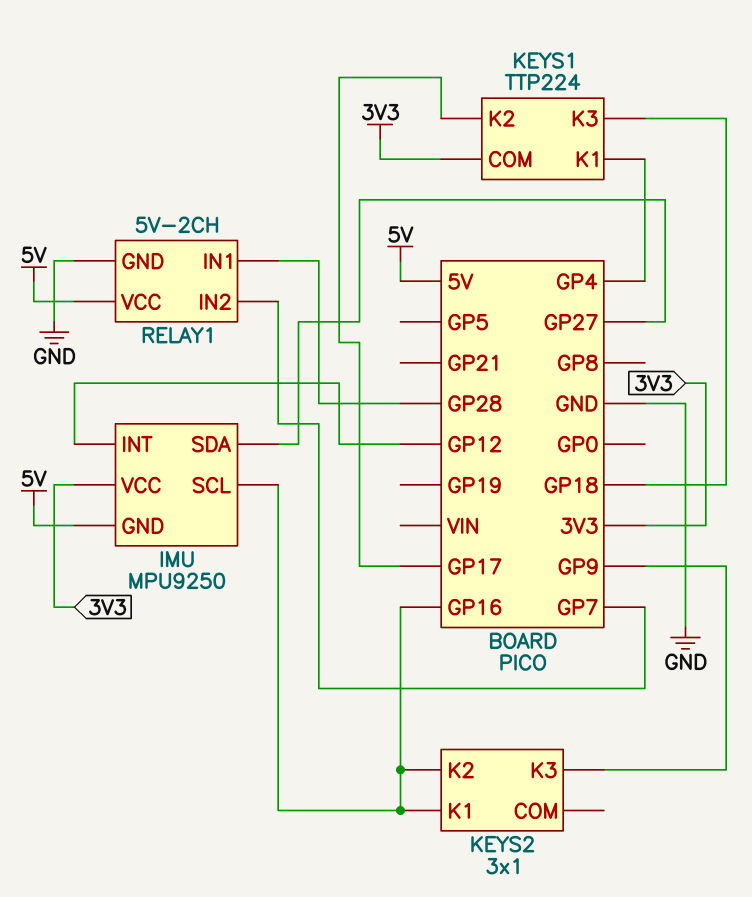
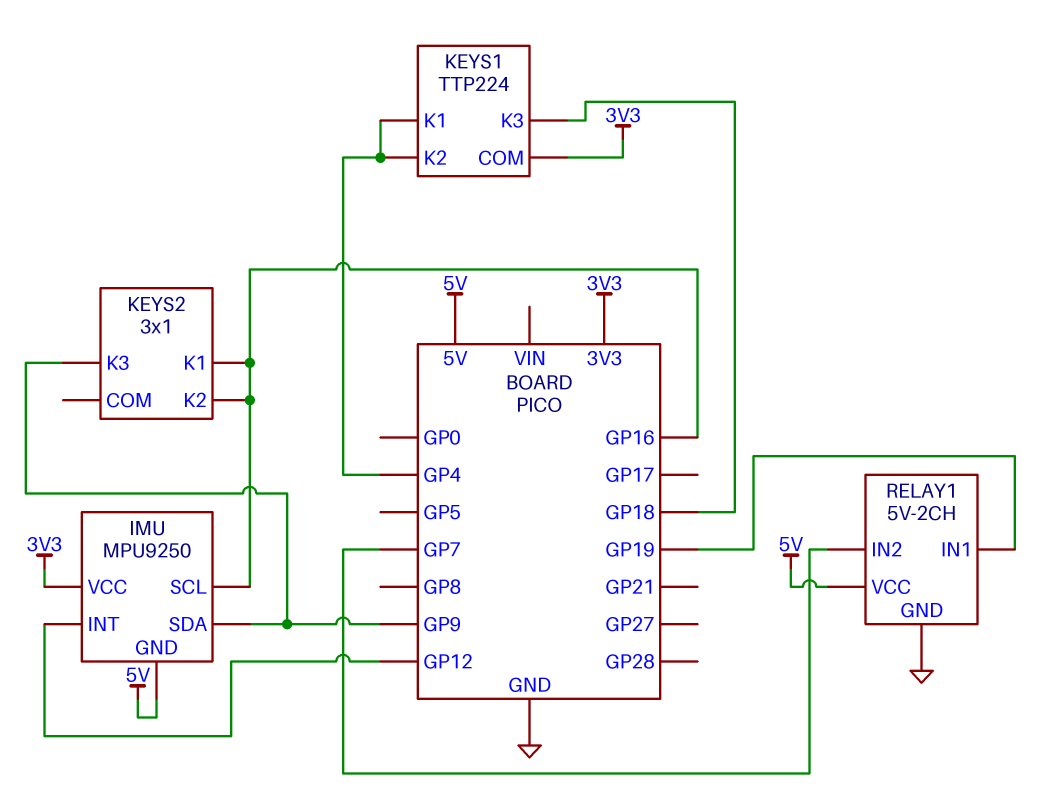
IMU pin SDA: GP27 -> GP9
KEYS1 pin K2: GP17 -> GP4
RELAY1 pin IN1: GP28 -> GP19

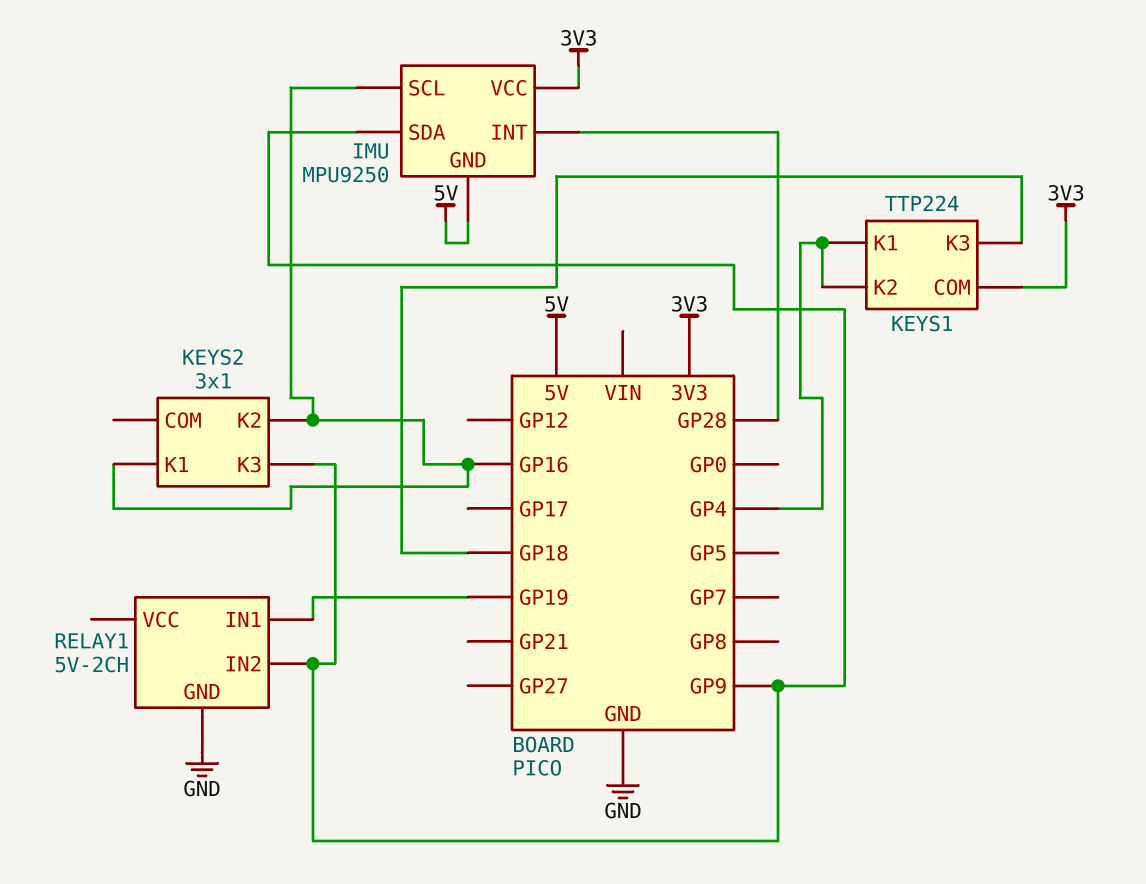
IMU pin INT: GP12 -> GP28
RELAY1 pin IN2: GP7 -> GP9
RELAY1 pin VCC: 5V -> none

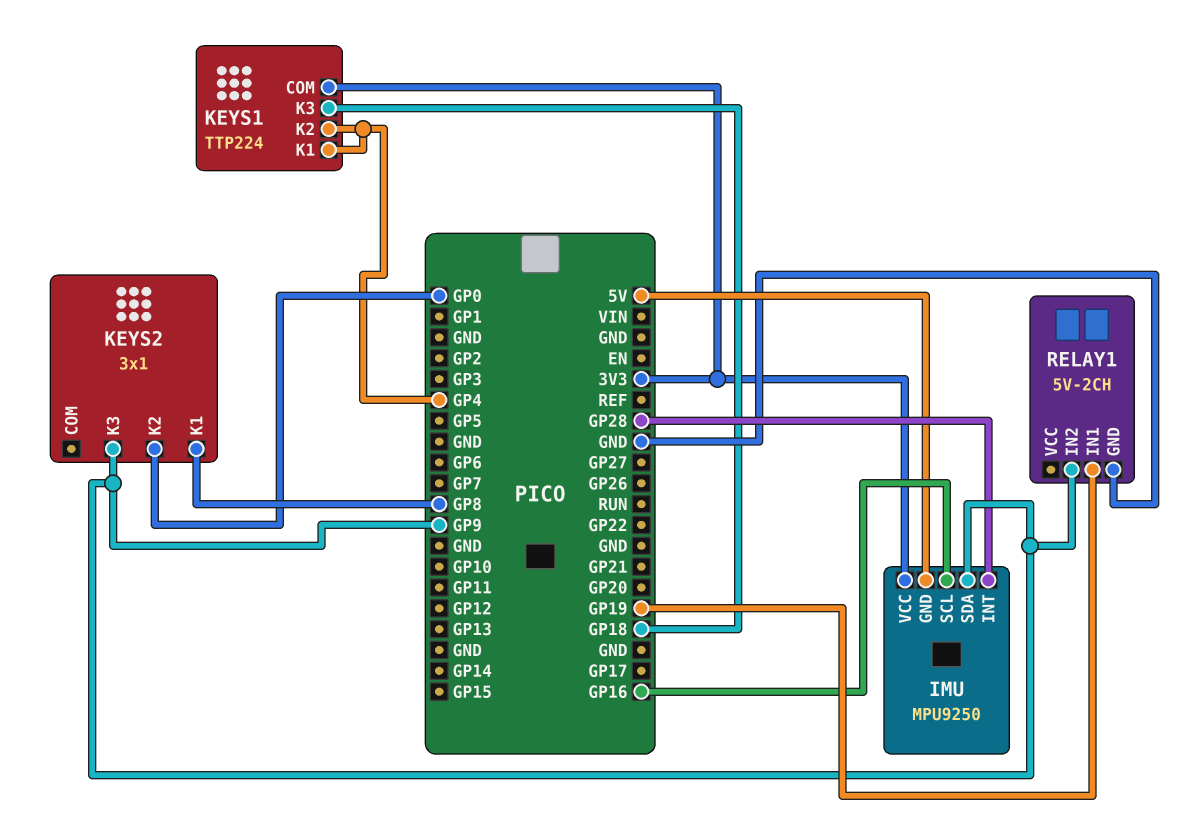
KEYS2 pin K1: GP16 -> GP8
KEYS2 pin K2: GP16 -> GP0

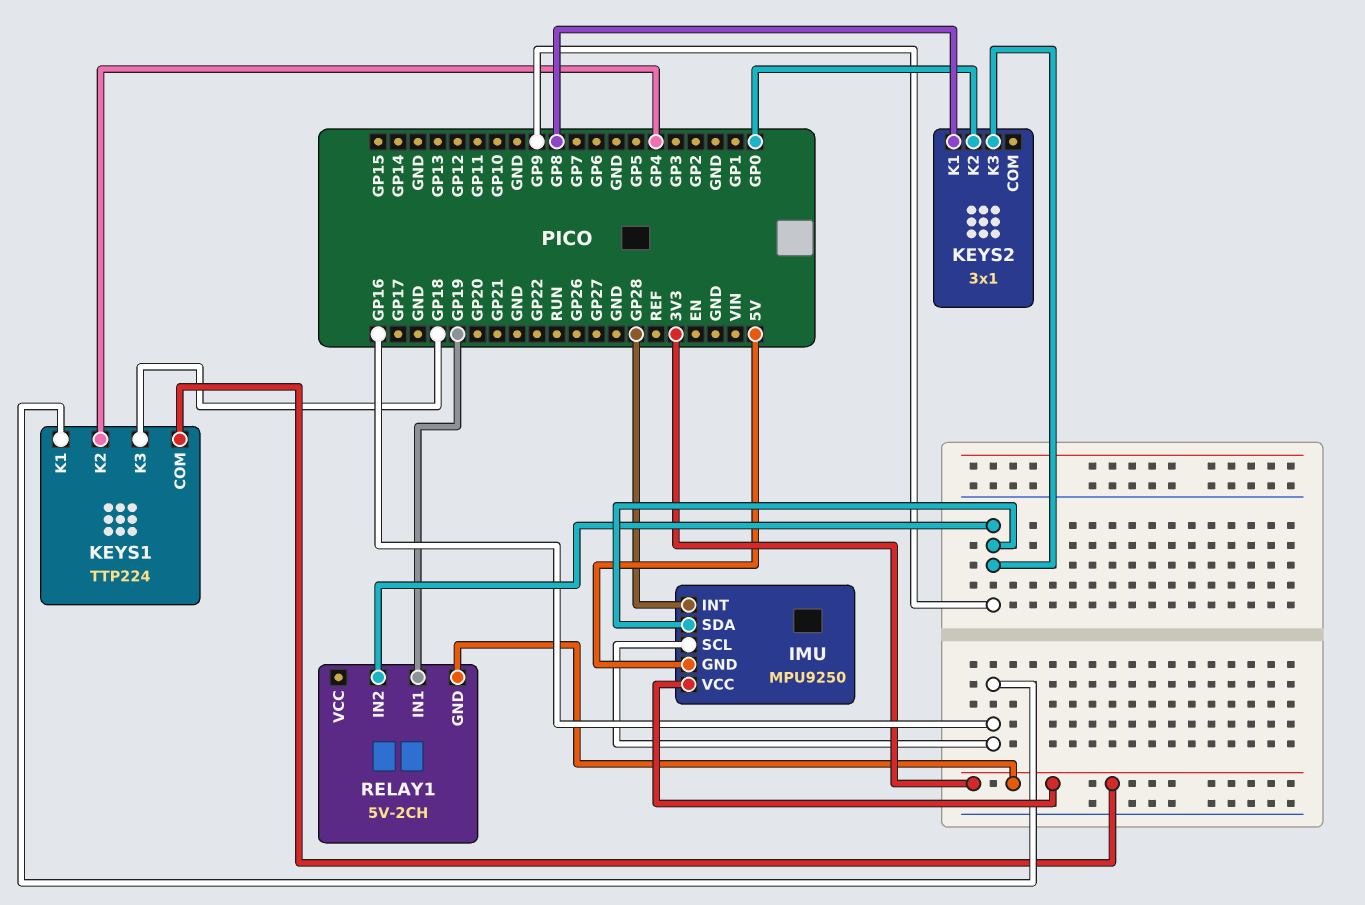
KEYS1 pin K1: GP4 -> GP16
RELAY1 pin GND: GND -> 3V3

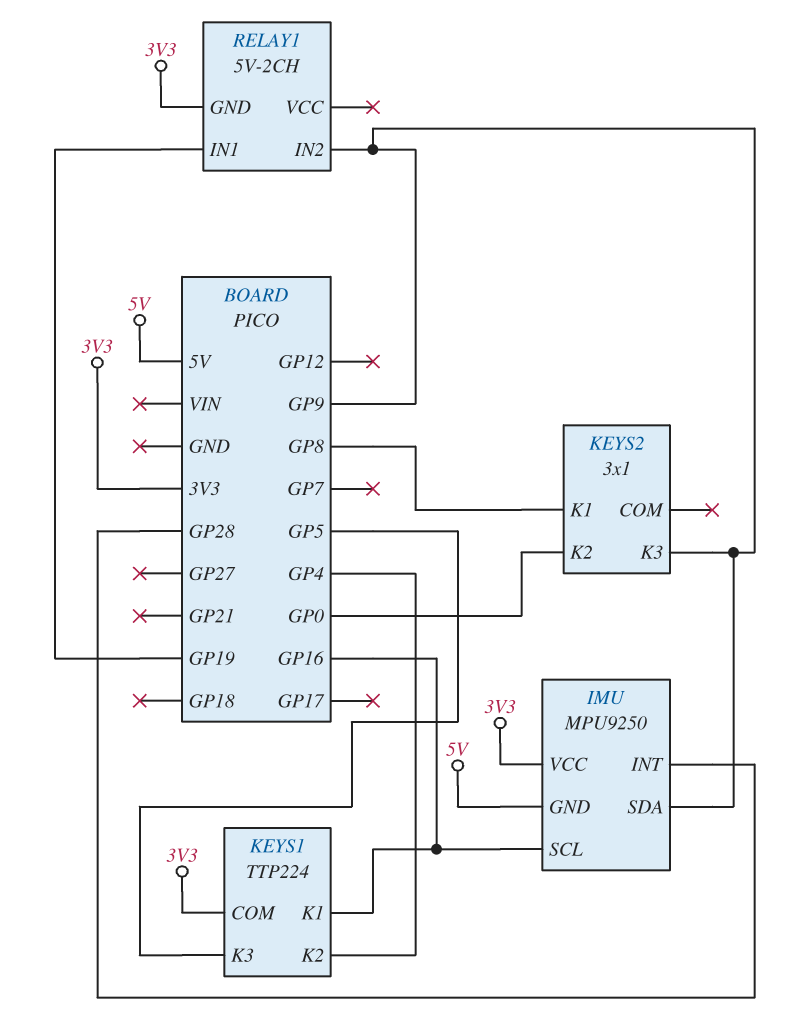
KEYS1 pin K3: GP18 -> GP5

